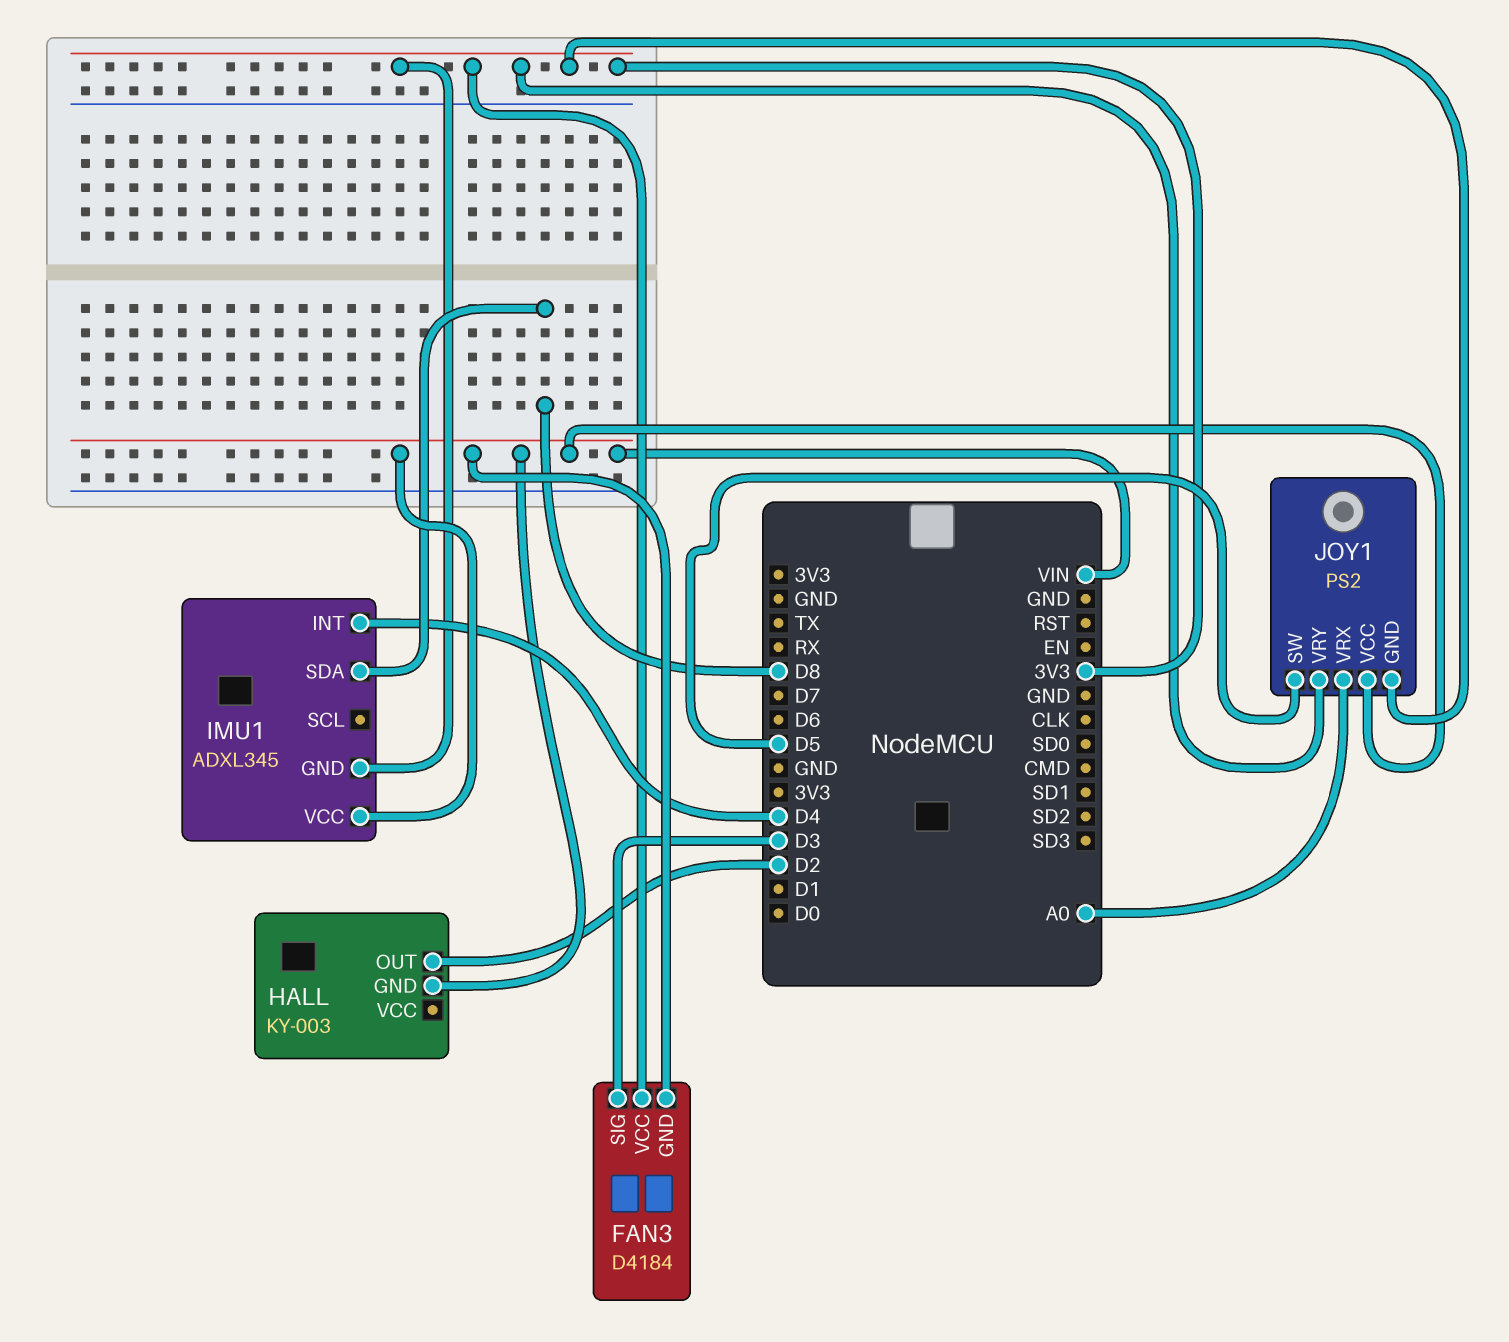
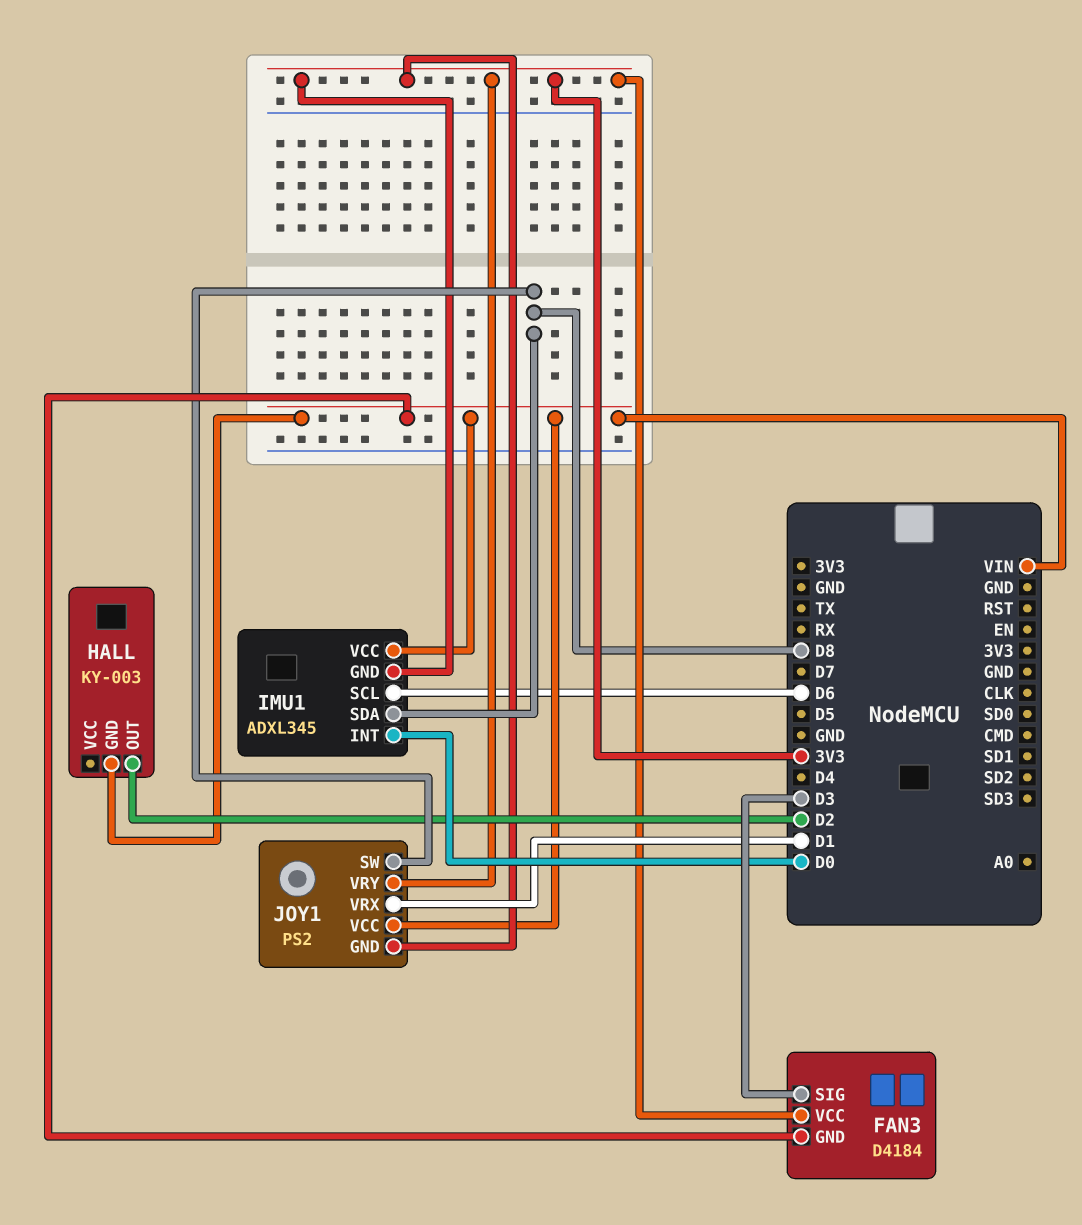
IMU1 pin INT: D4 -> D0
IMU1 pin SCL: none -> D6
JOY1 pin SW: D5 -> D8
JOY1 pin VRX: A0 -> D1

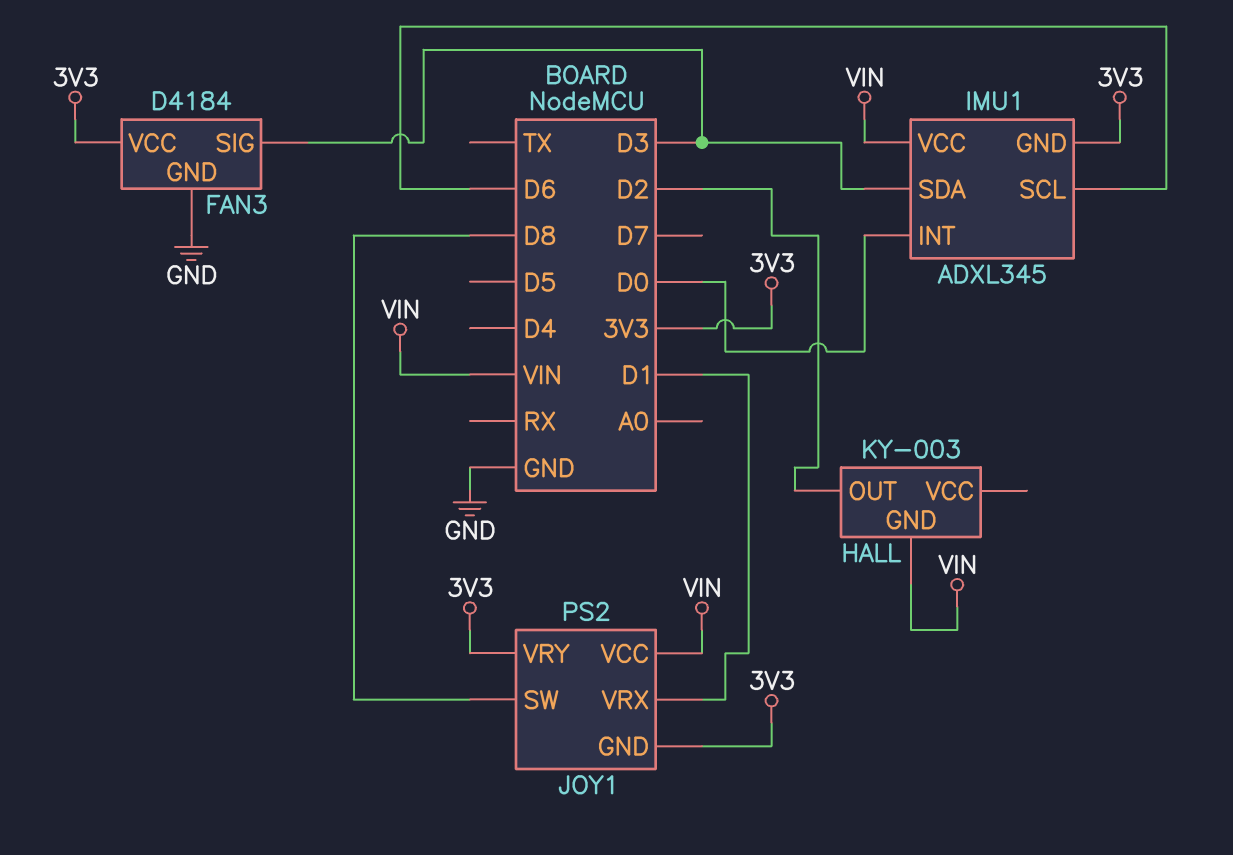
FAN3 pin GND: VIN -> GND
IMU1 pin SDA: D8 -> D3

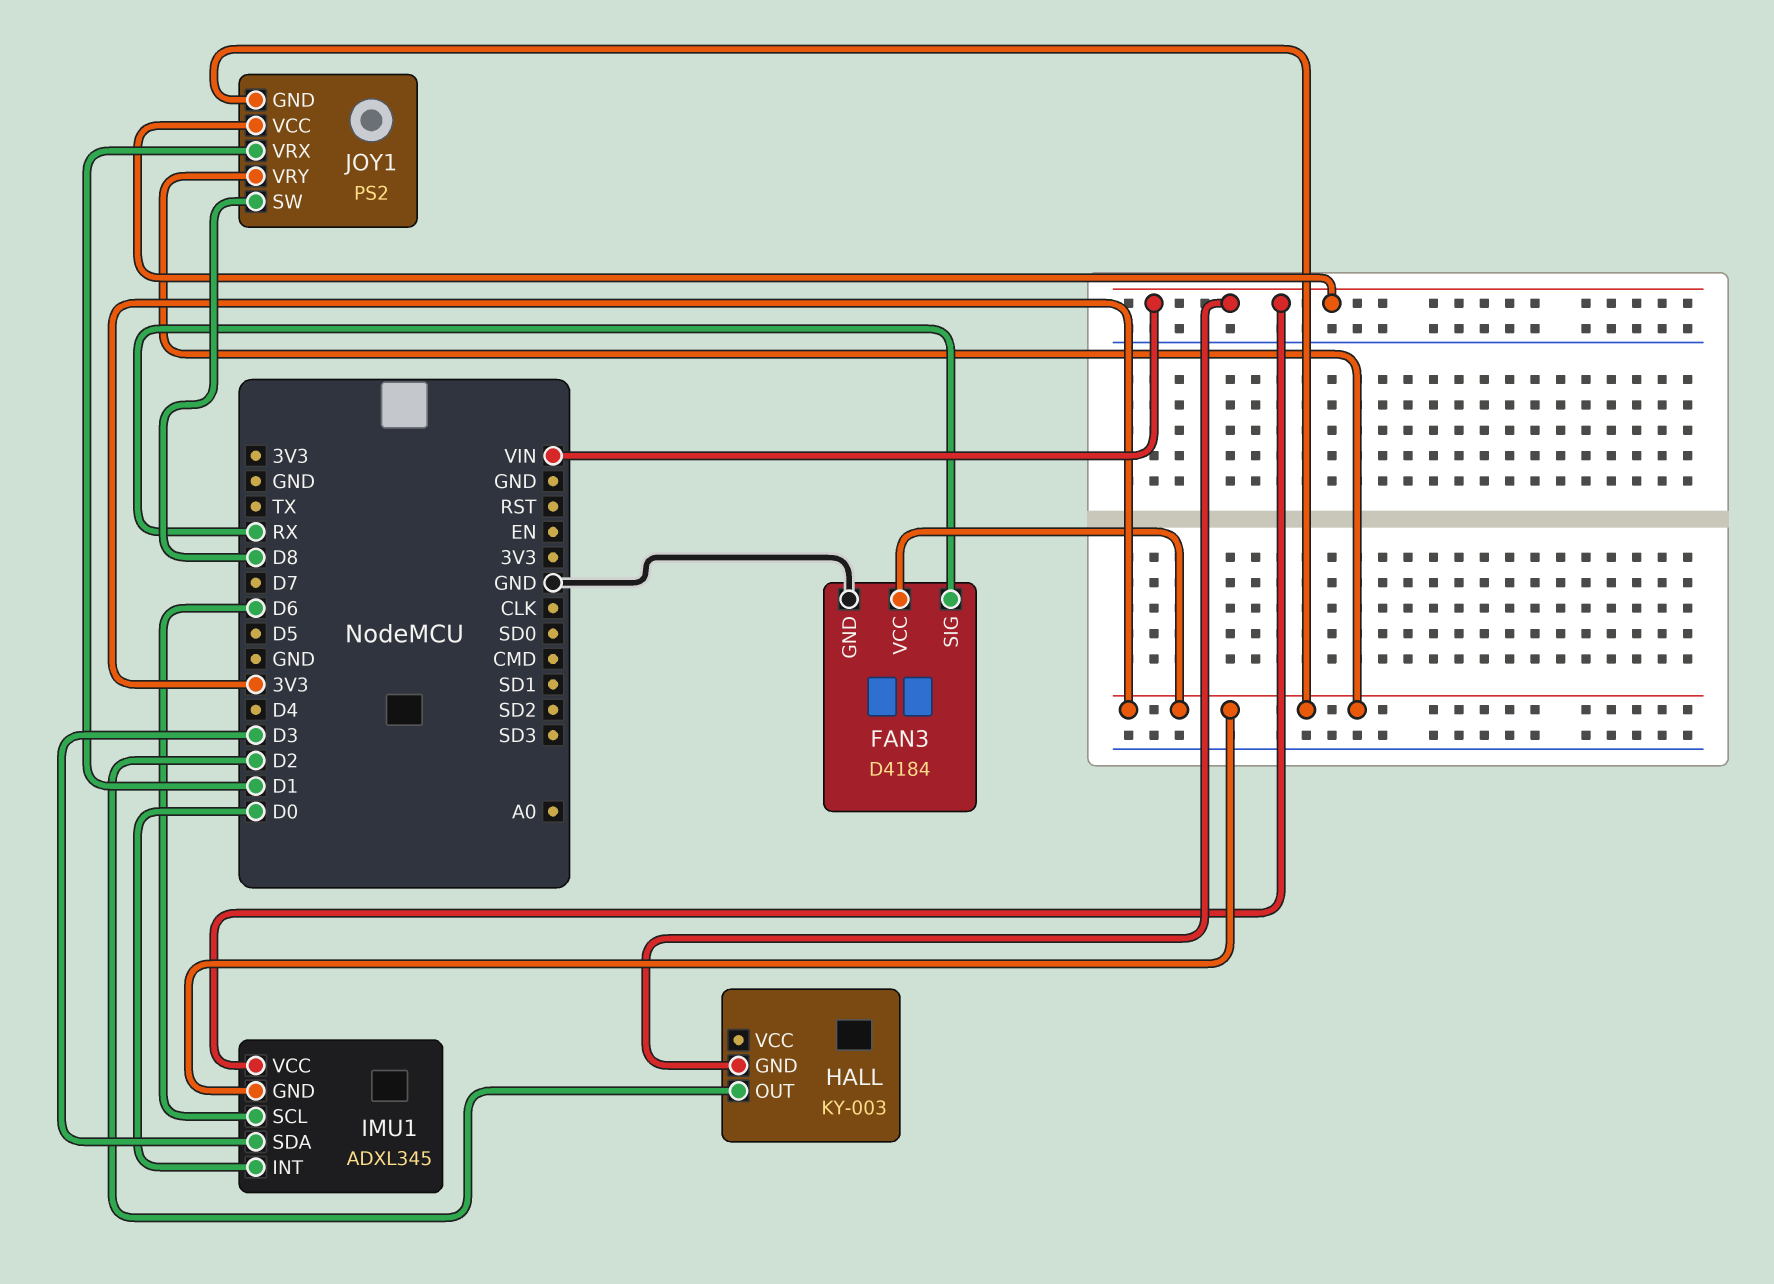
FAN3 pin SIG: D3 -> RX

